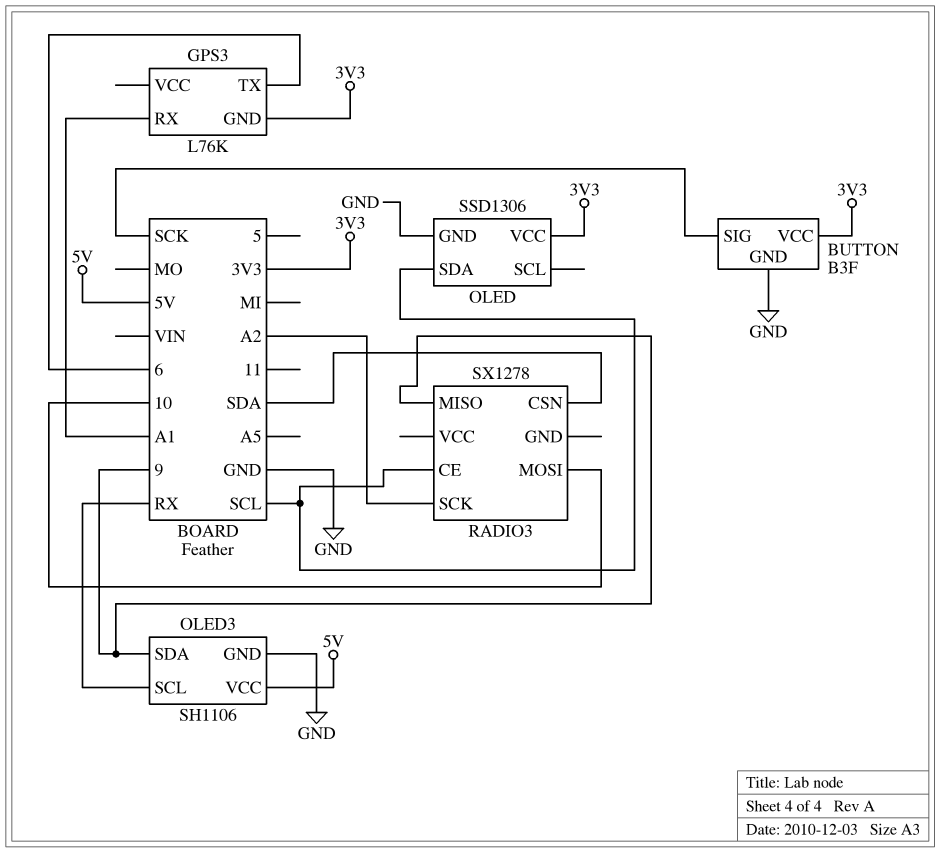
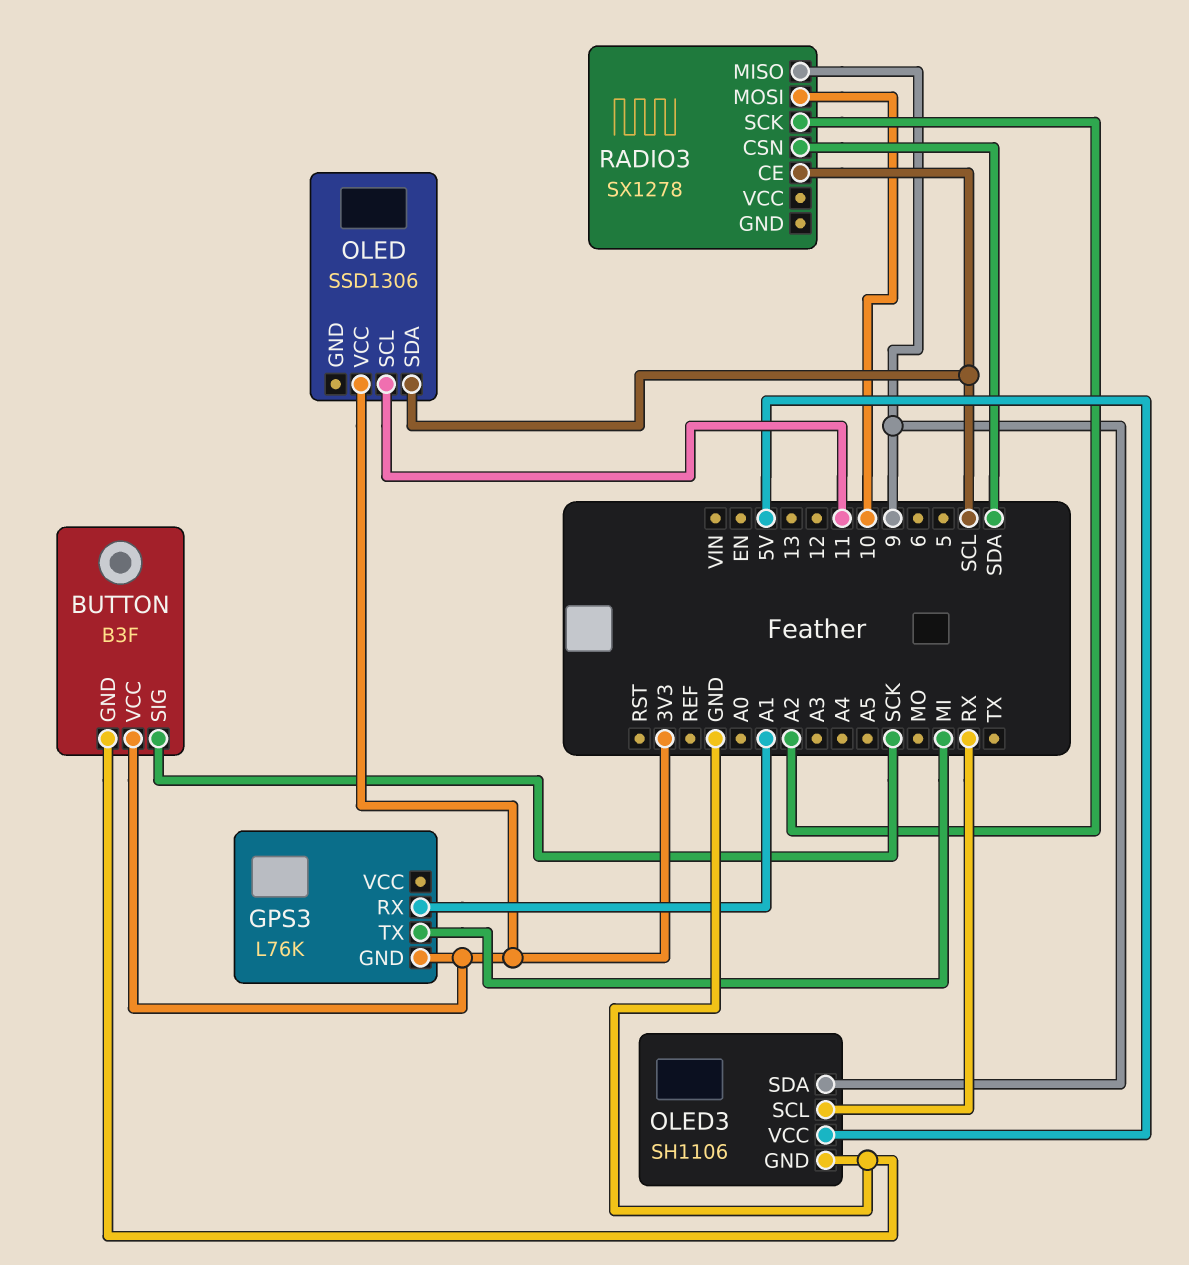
GPS3 pin TX: 6 -> MI
OLED pin GND: GND -> none
OLED pin SCL: none -> 11

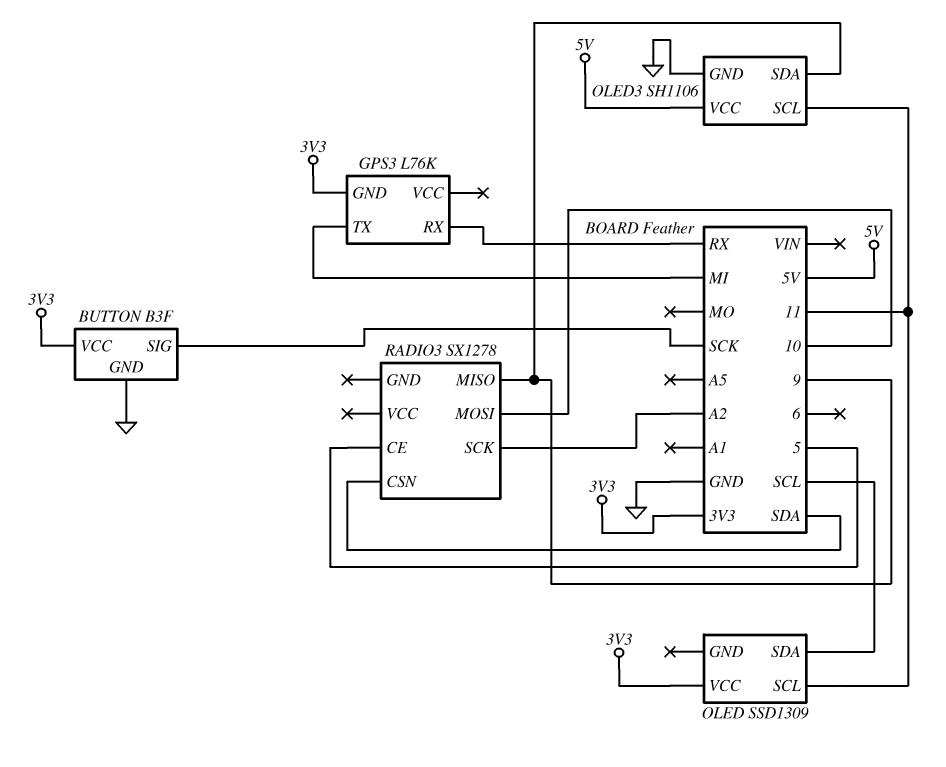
GPS3 pin RX: A1 -> RX
OLED: SSD1306 -> SSD1309
OLED3 pin SCL: RX -> 11
RADIO3 pin CE: SCL -> 5

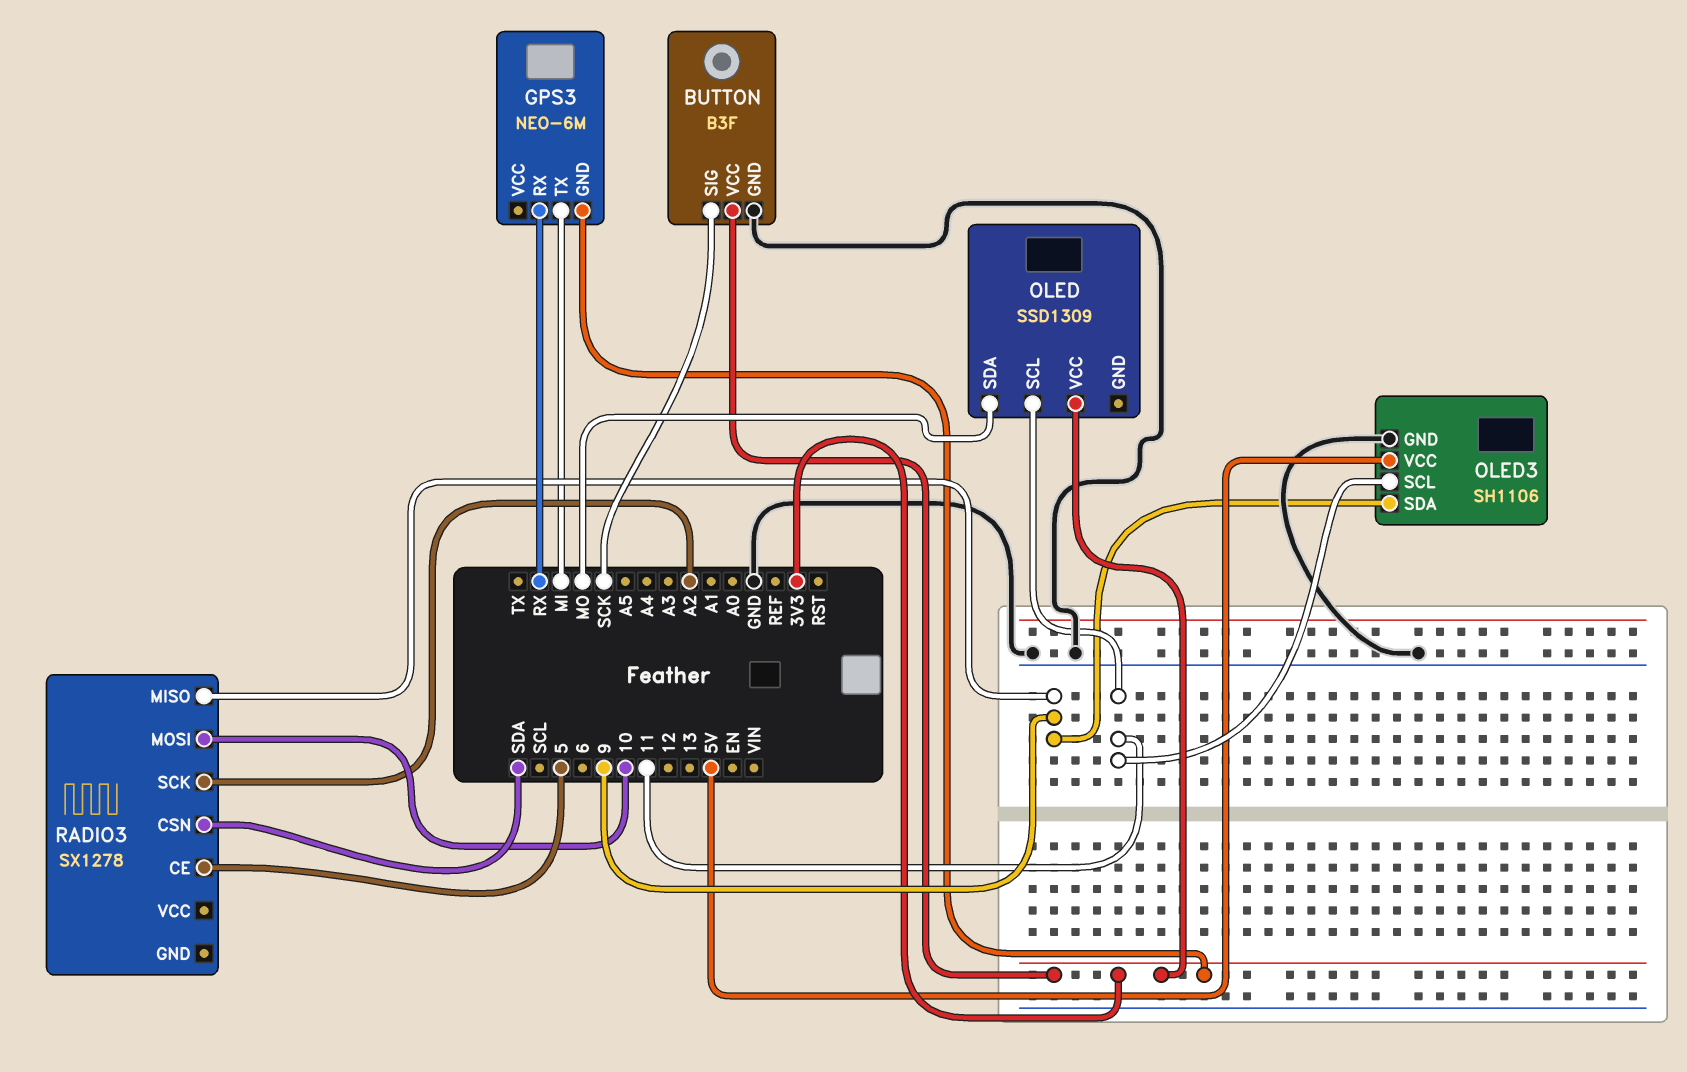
GPS3: L76K -> NEO-6M
OLED pin SDA: SCL -> MO

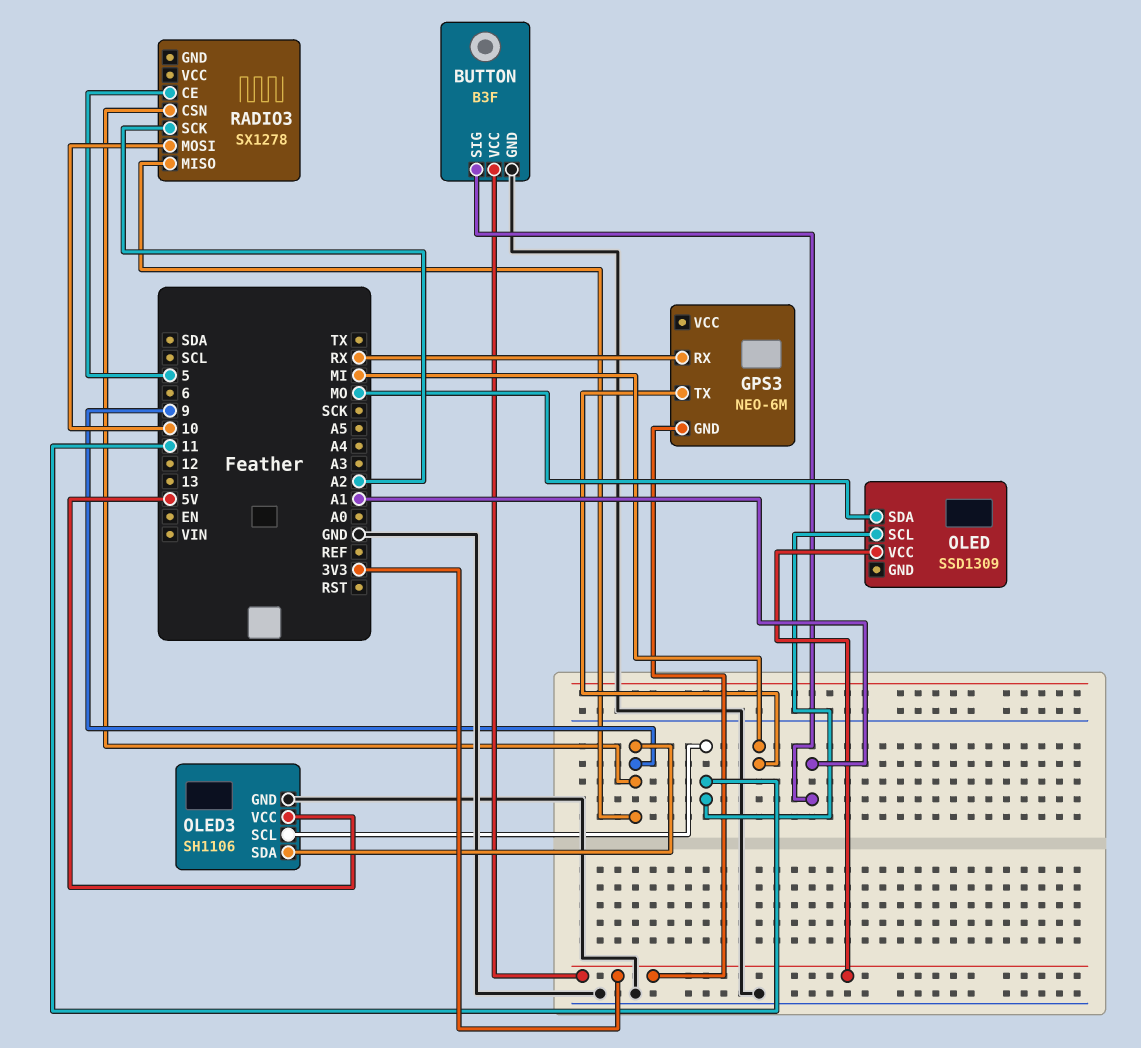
BUTTON pin SIG: SCK -> A1
RADIO3 pin CSN: SDA -> 9

